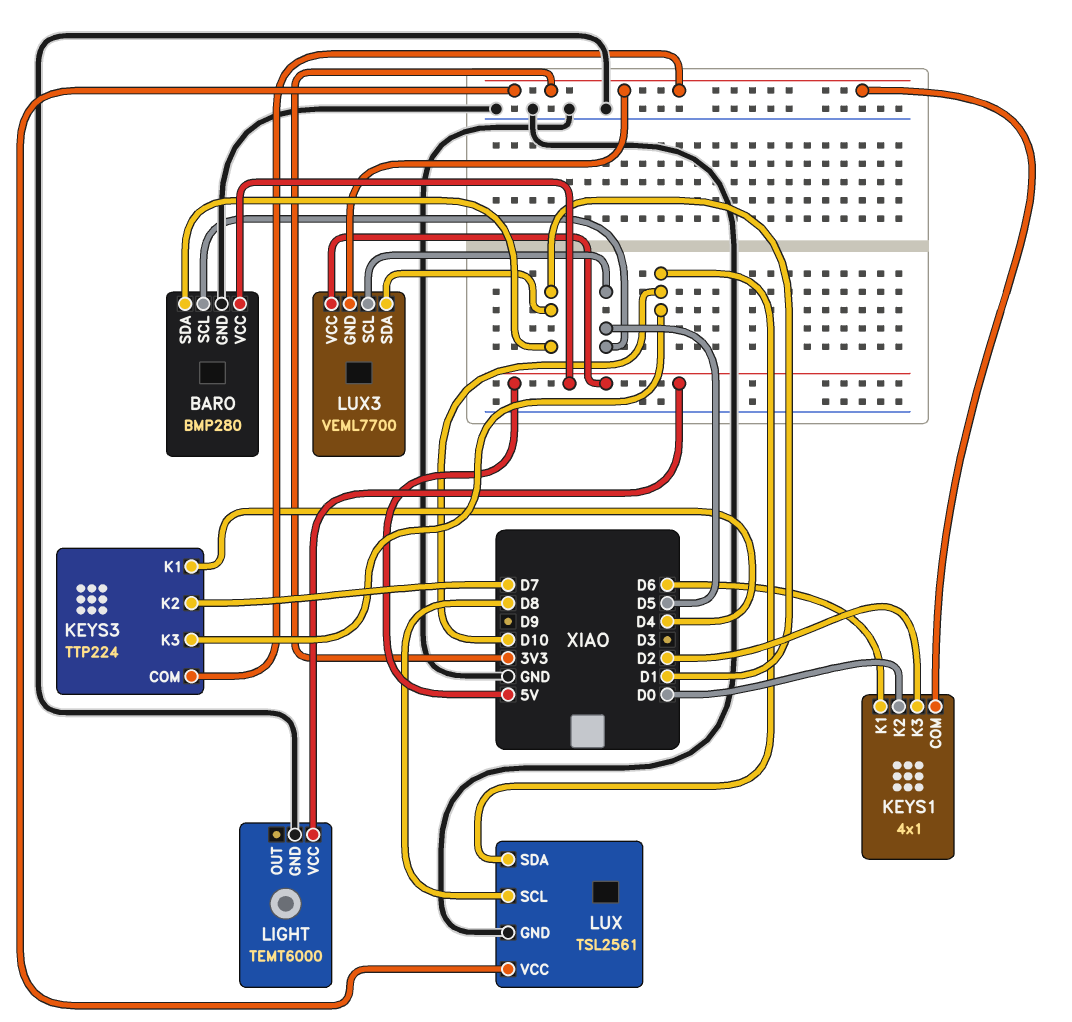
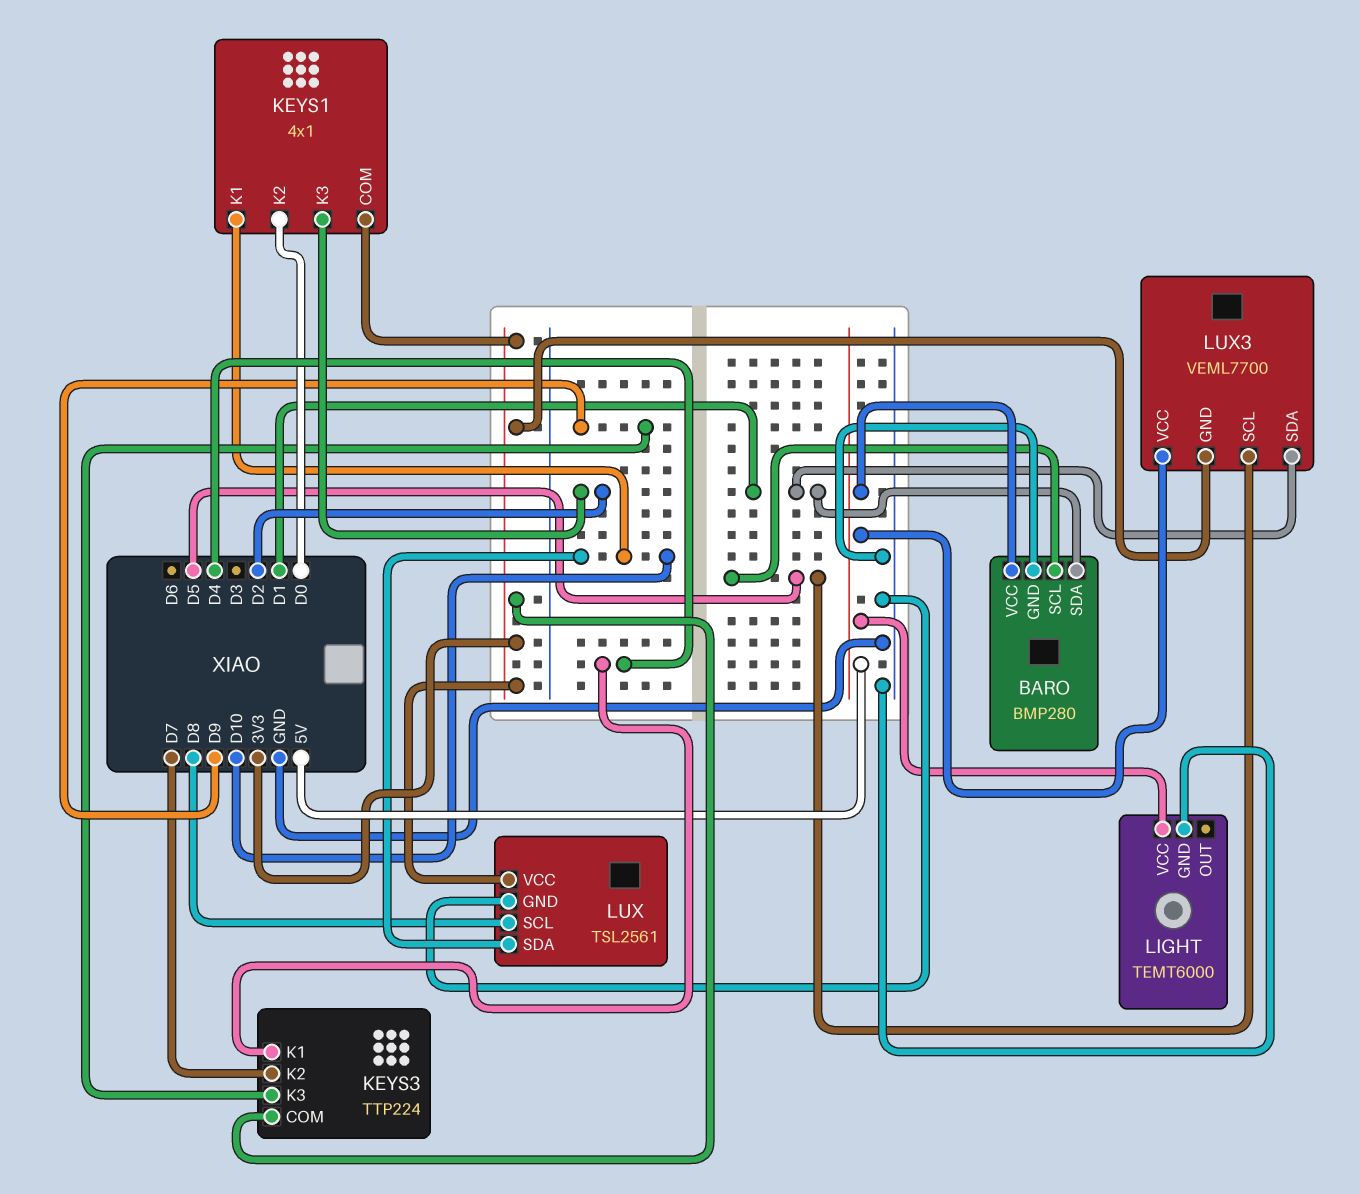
KEYS1 pin K1: D6 -> D10
KEYS3 pin K3: D10 -> D9

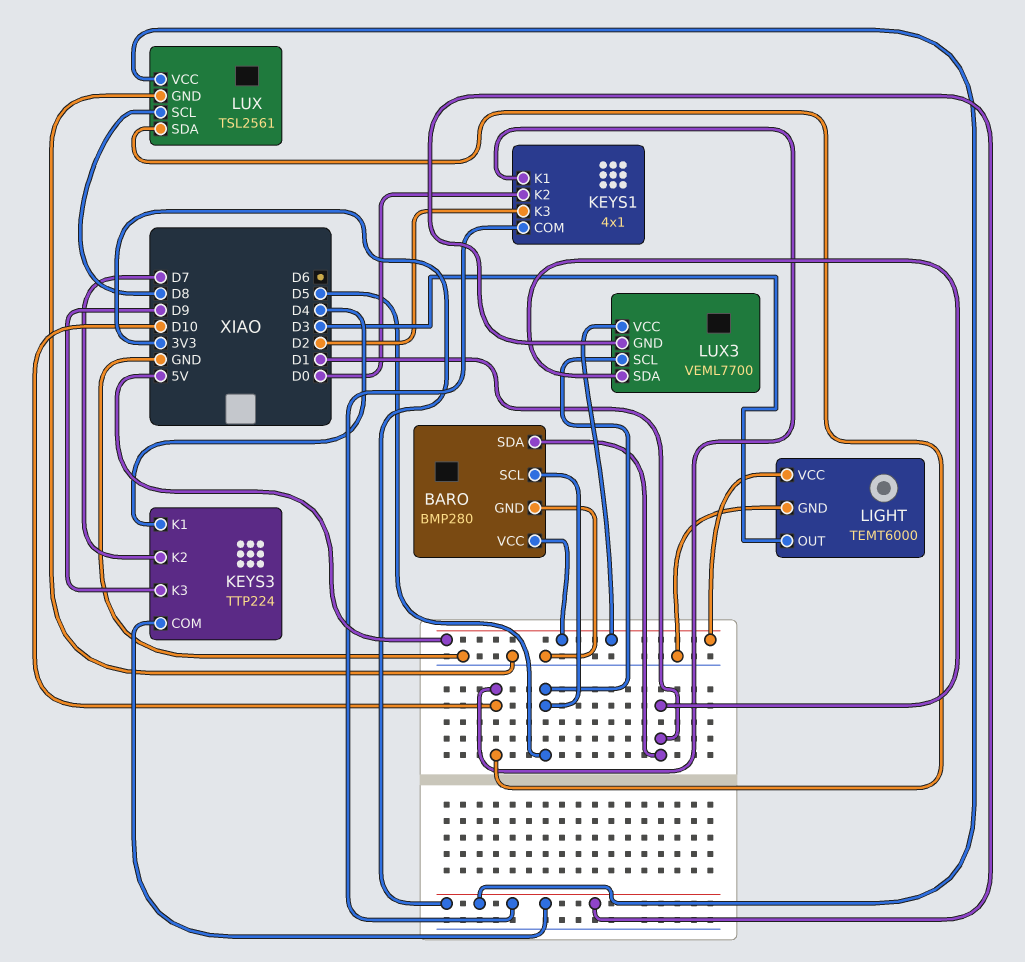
LIGHT pin OUT: none -> D3

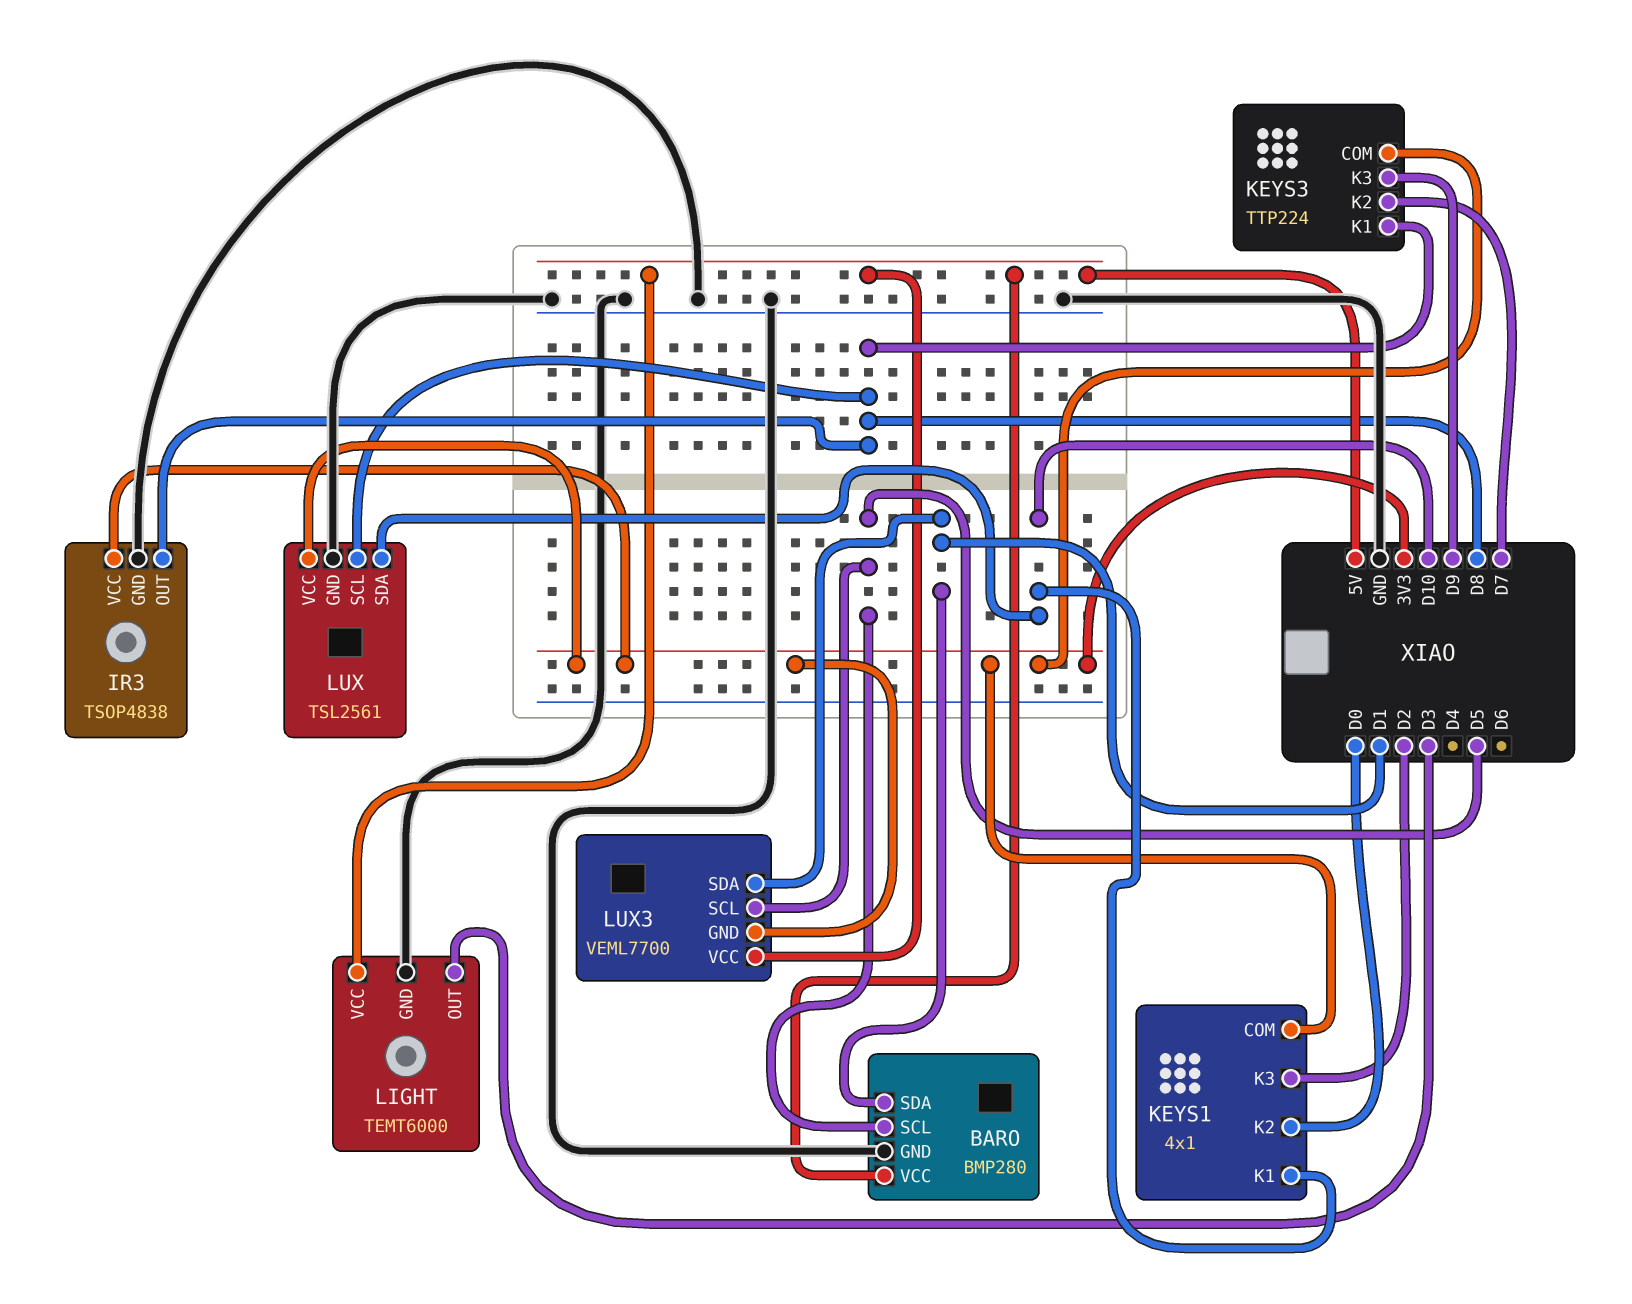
IR3: none -> TSOP4838
IR3 pin GND: none -> GND
IR3 pin OUT: none -> D8
IR3 pin VCC: none -> 3V3
KEYS3 pin K1: D4 -> D8

